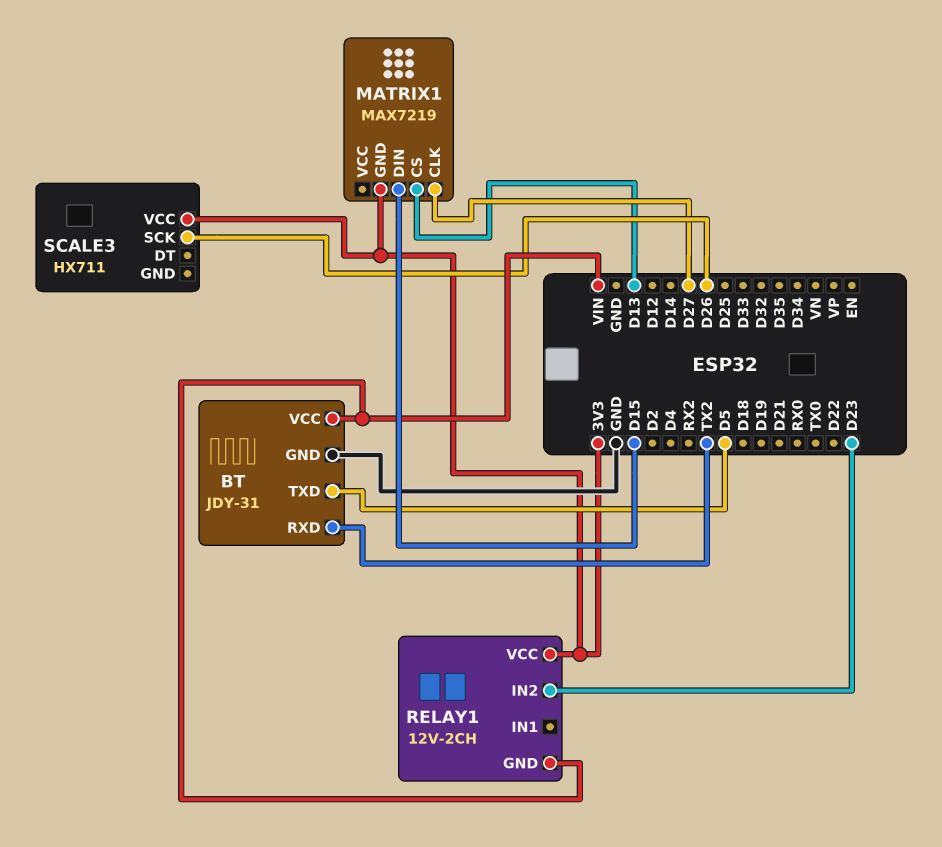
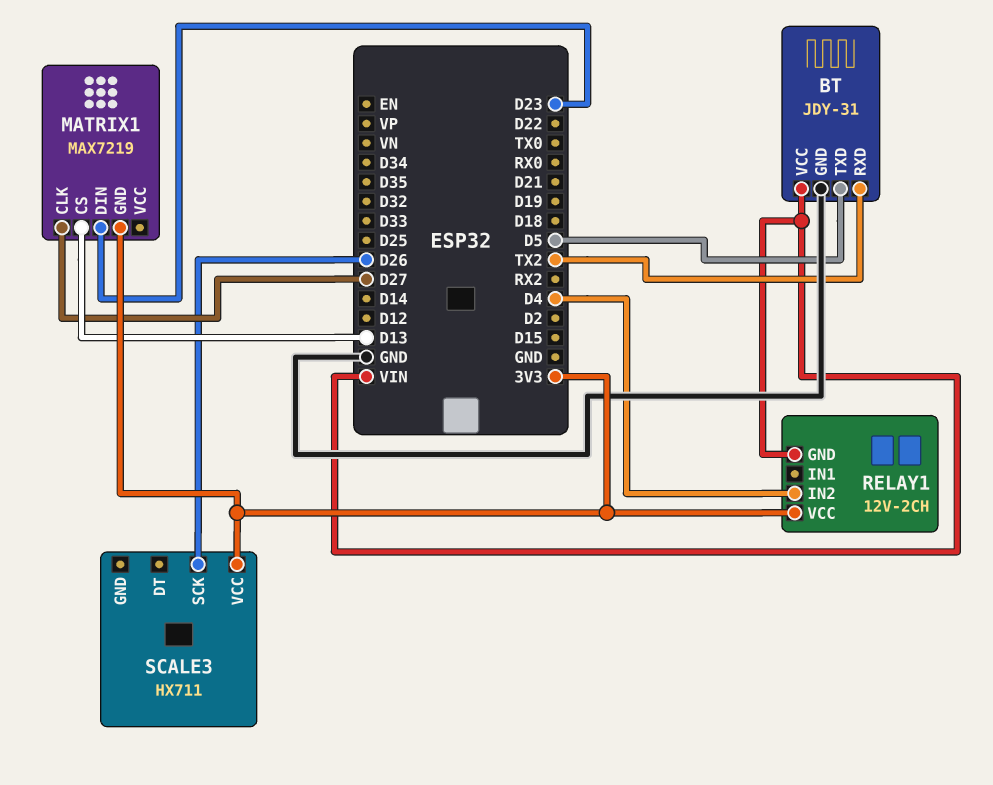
MATRIX1 pin DIN: D15 -> D23
RELAY1 pin IN2: D23 -> D4

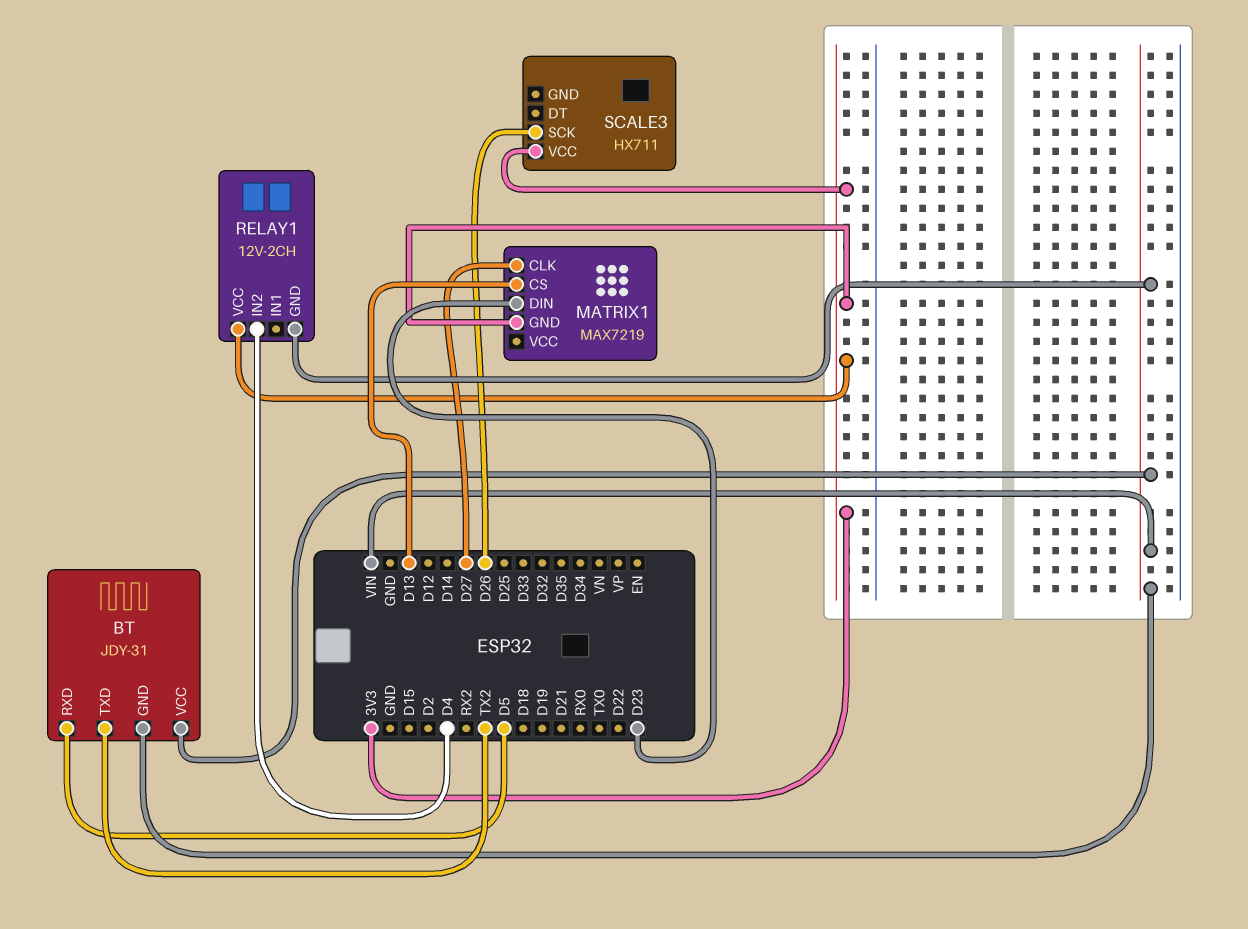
BT pin GND: GND -> VIN
BT pin RXD: TX2 -> D5
BT pin TXD: D5 -> TX2

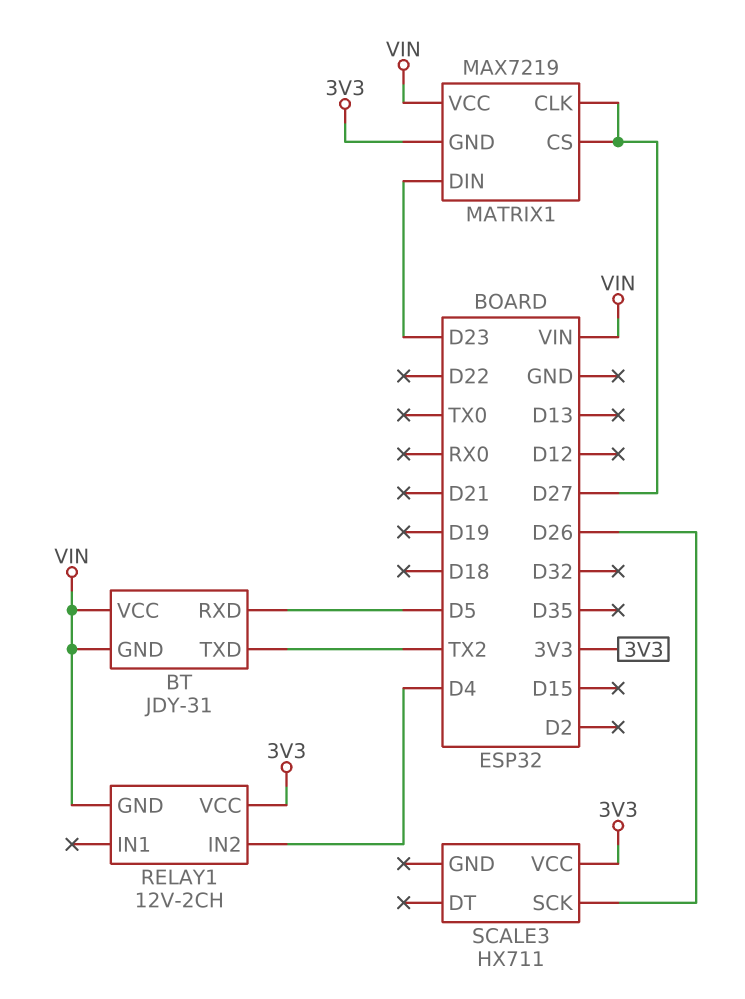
MATRIX1 pin CS: D13 -> D27
MATRIX1 pin VCC: none -> VIN

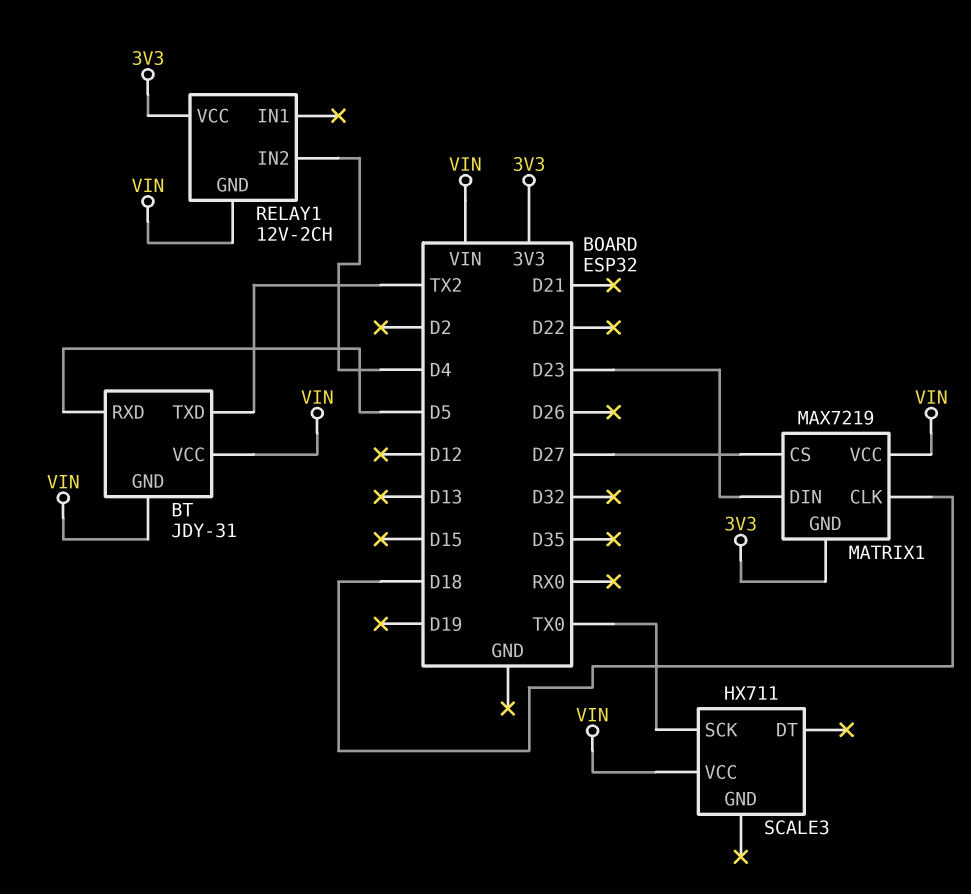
MATRIX1 pin CLK: D27 -> D18
SCALE3 pin SCK: D26 -> TX0
SCALE3 pin VCC: 3V3 -> VIN

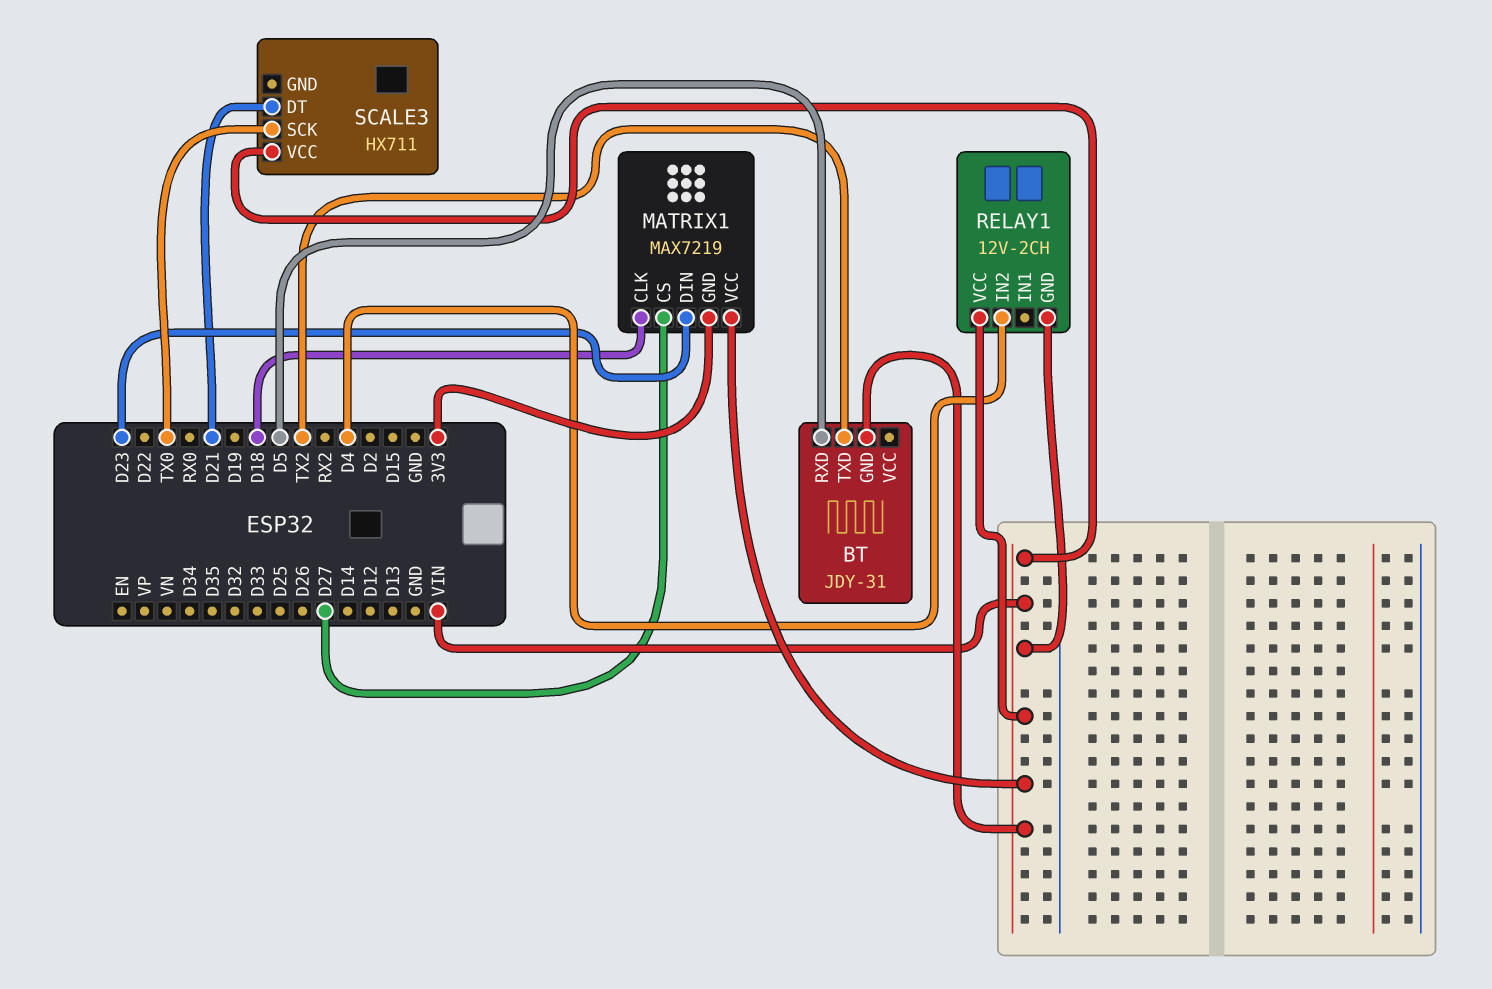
BT pin VCC: VIN -> none
RELAY1 pin VCC: 3V3 -> VIN
SCALE3 pin DT: none -> D21

